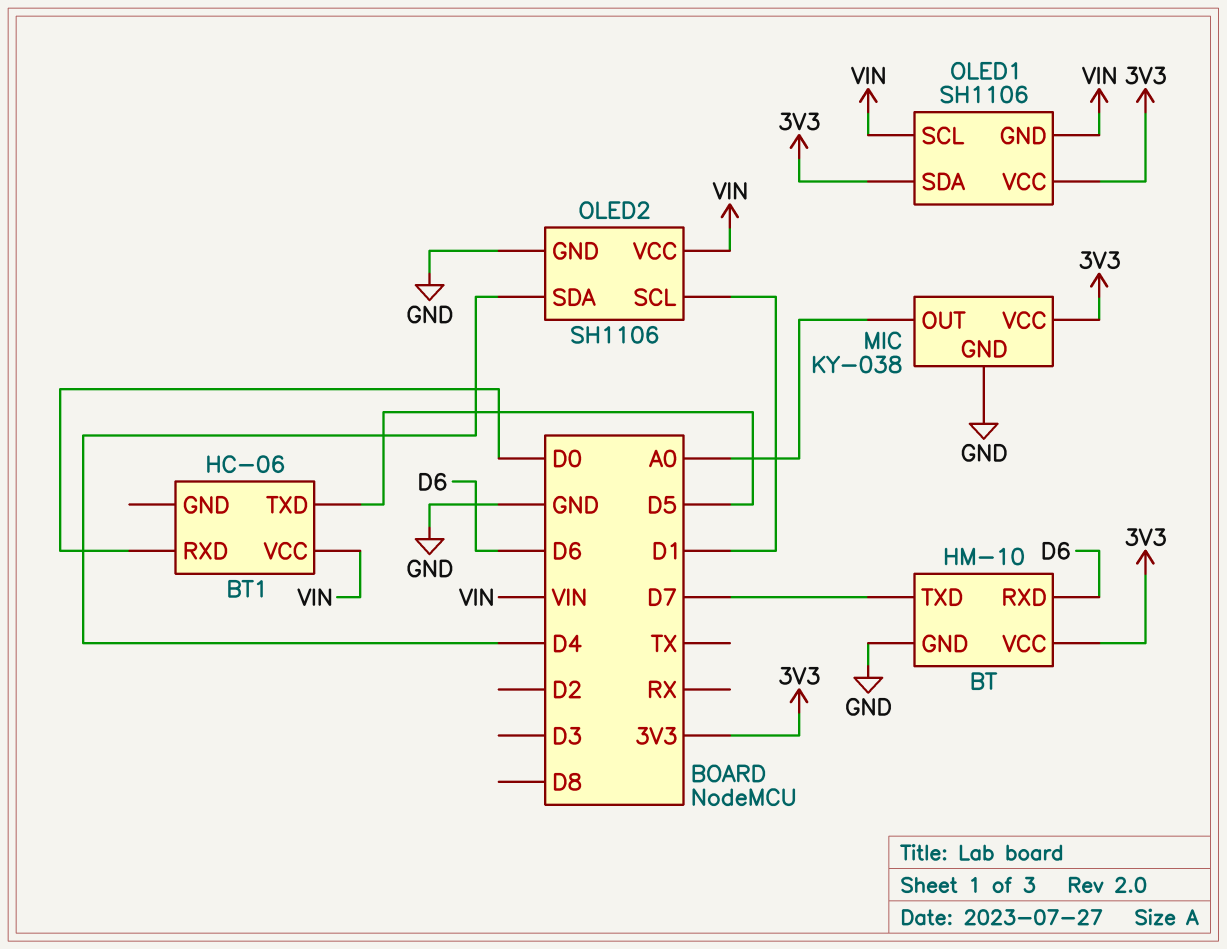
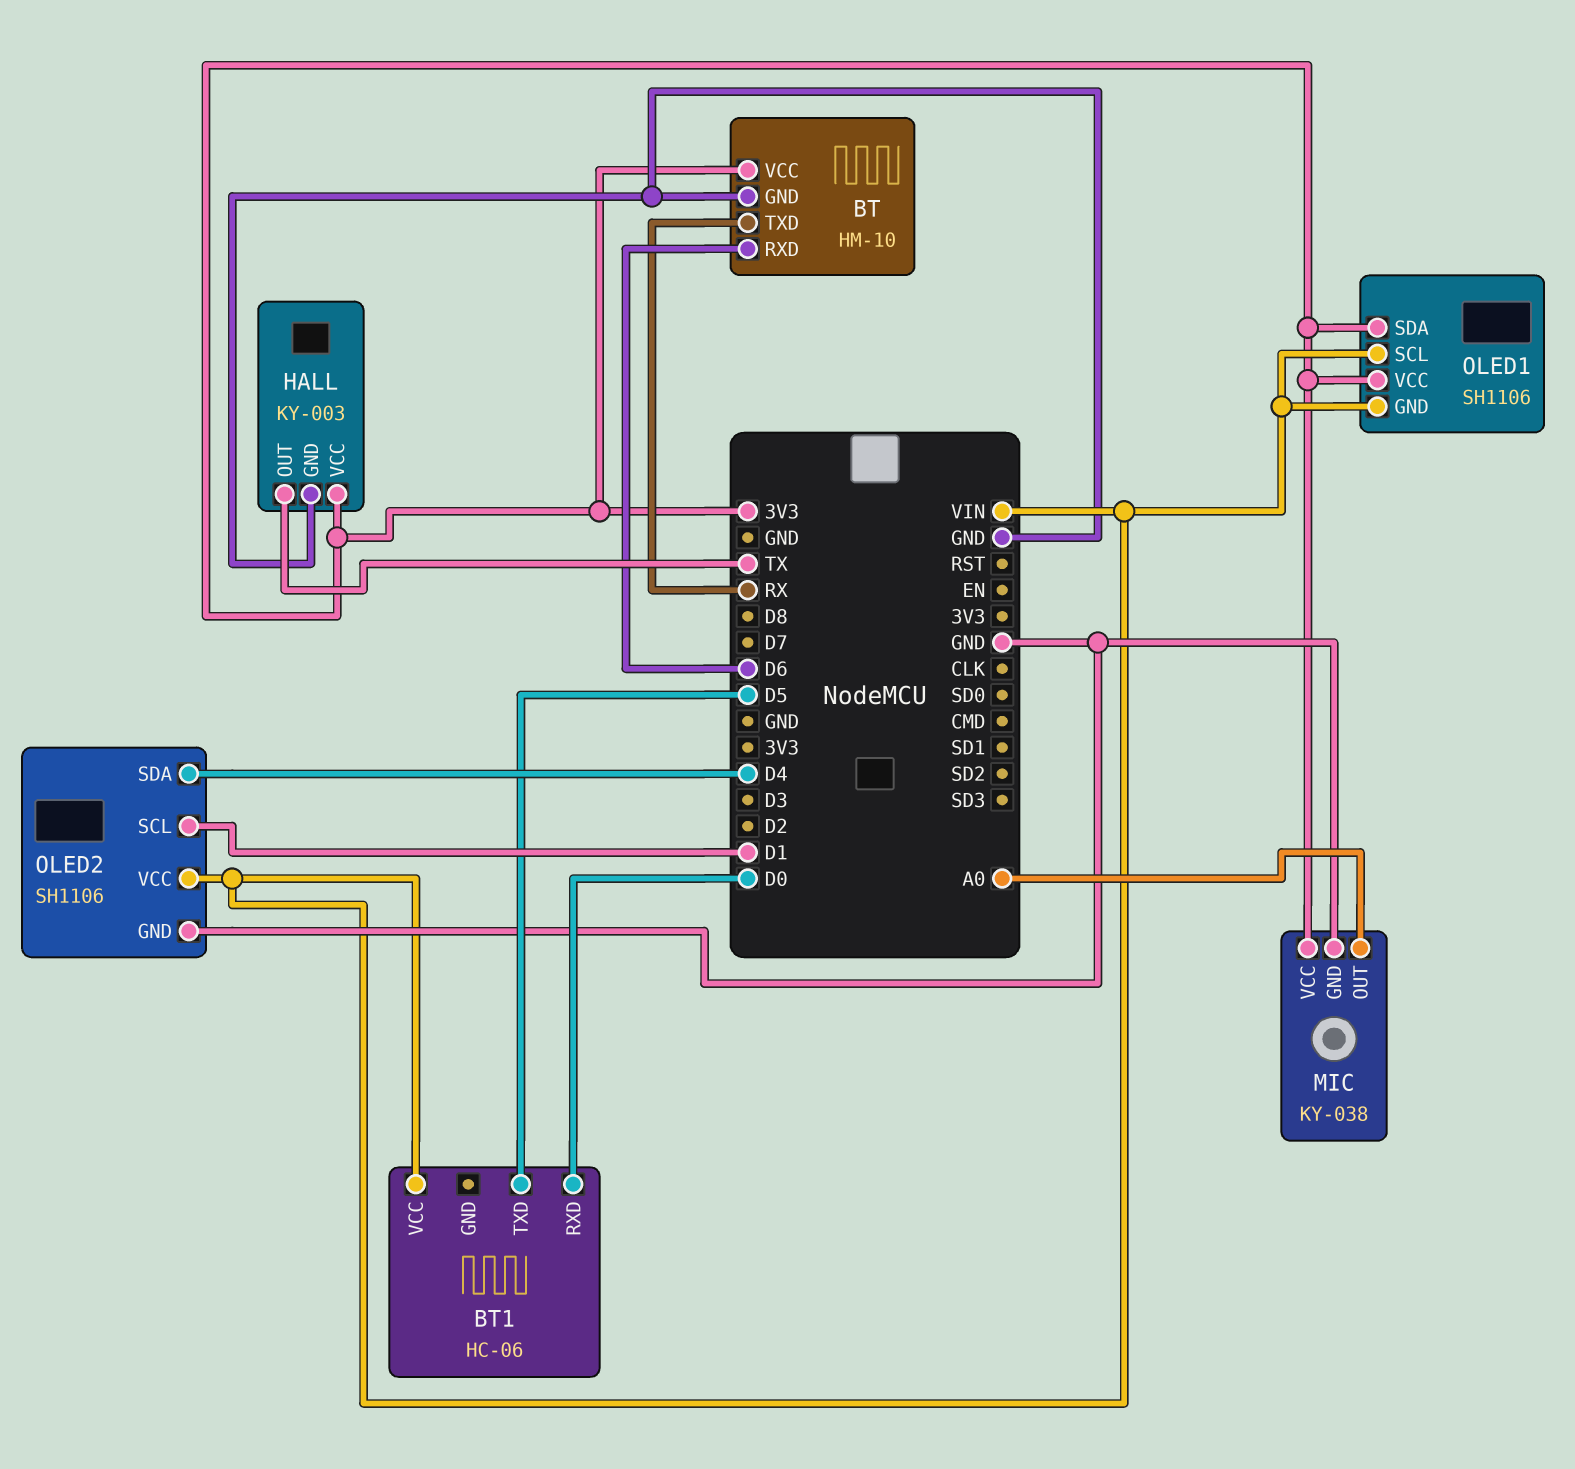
BT pin TXD: D7 -> RX
HALL: none -> KY-003
HALL pin GND: none -> GND
HALL pin OUT: none -> TX
HALL pin VCC: none -> 3V3

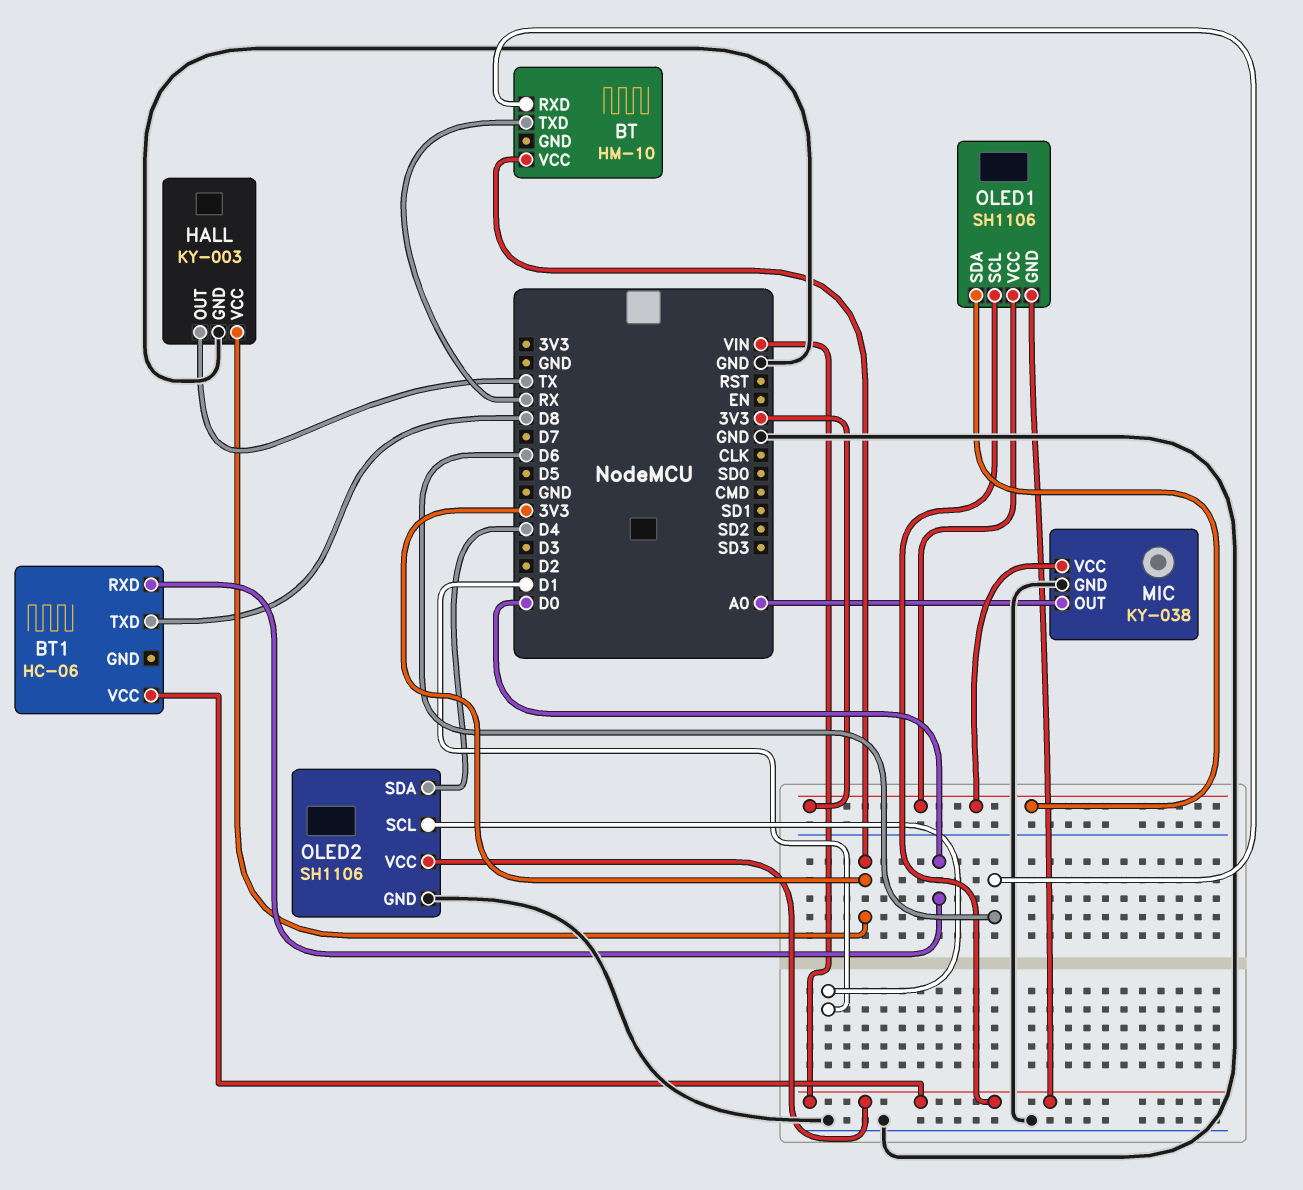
BT pin GND: GND -> none
BT1 pin TXD: D5 -> D8

